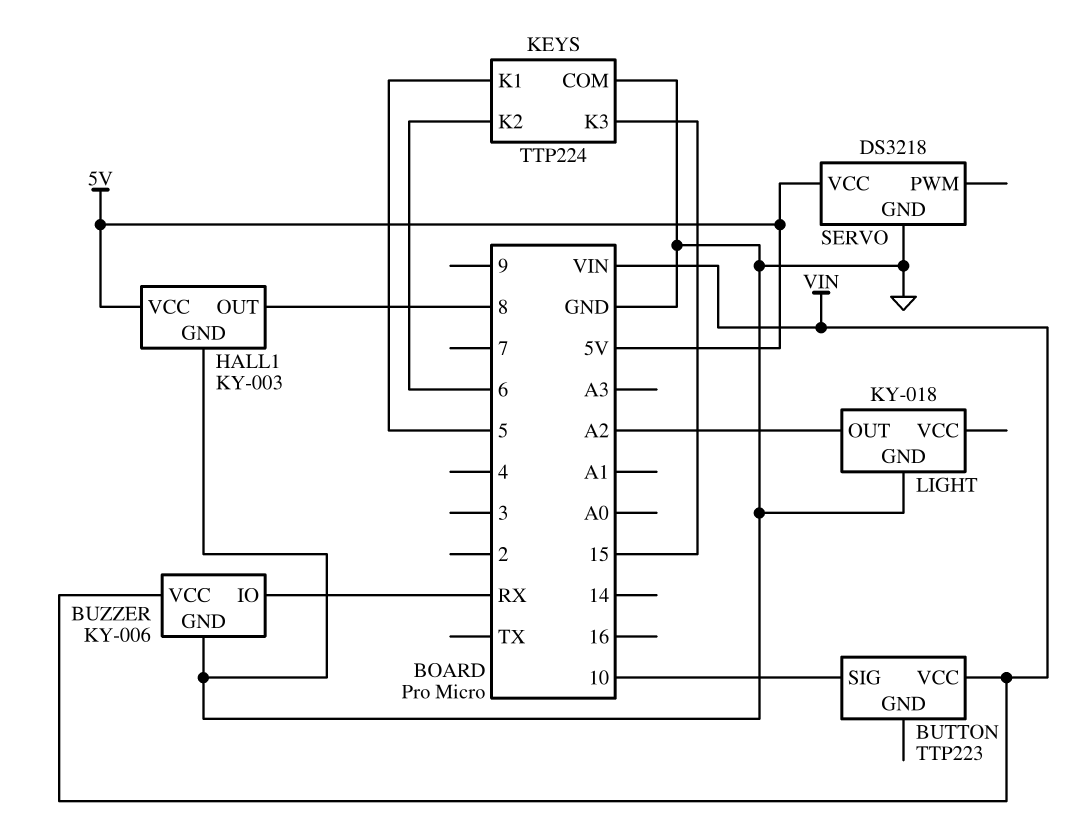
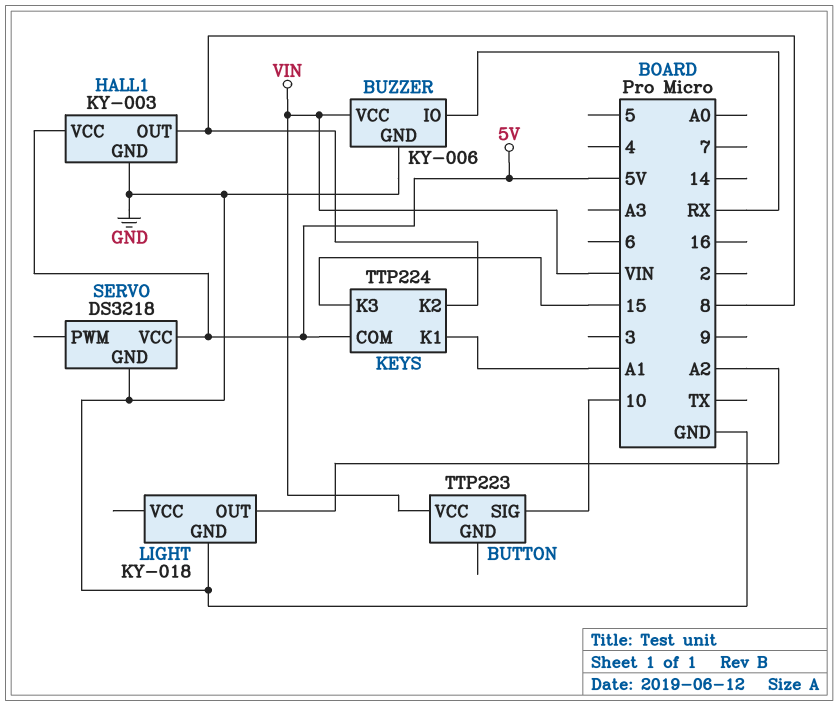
KEYS pin COM: GND -> 5V
KEYS pin K1: 5 -> A1
KEYS pin K2: 6 -> 8

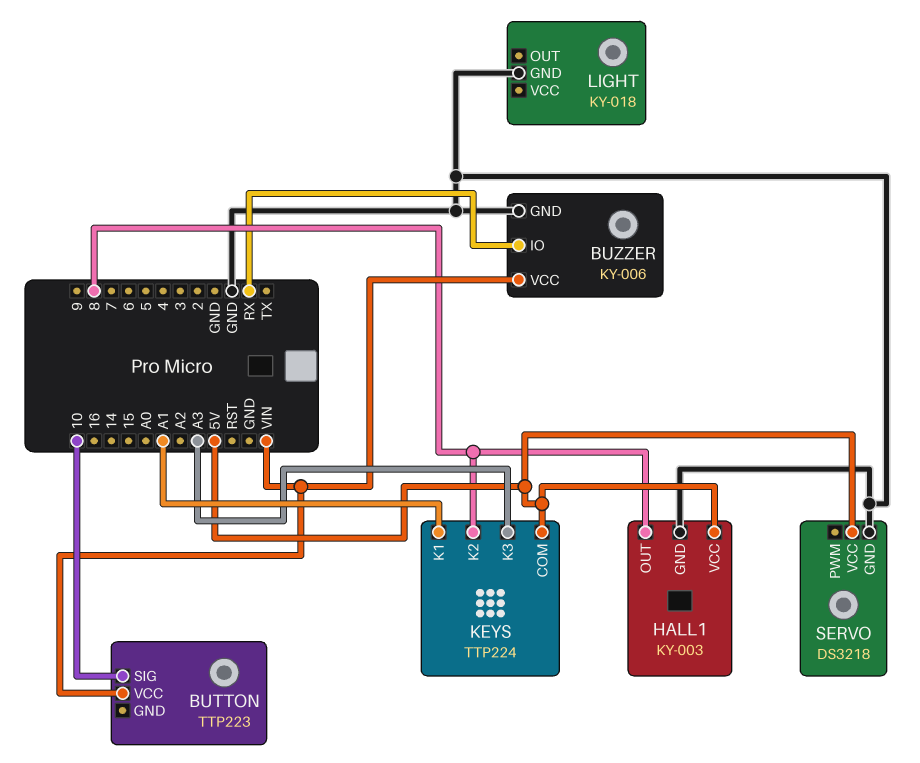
KEYS pin K3: 15 -> A3
LIGHT pin OUT: A2 -> none

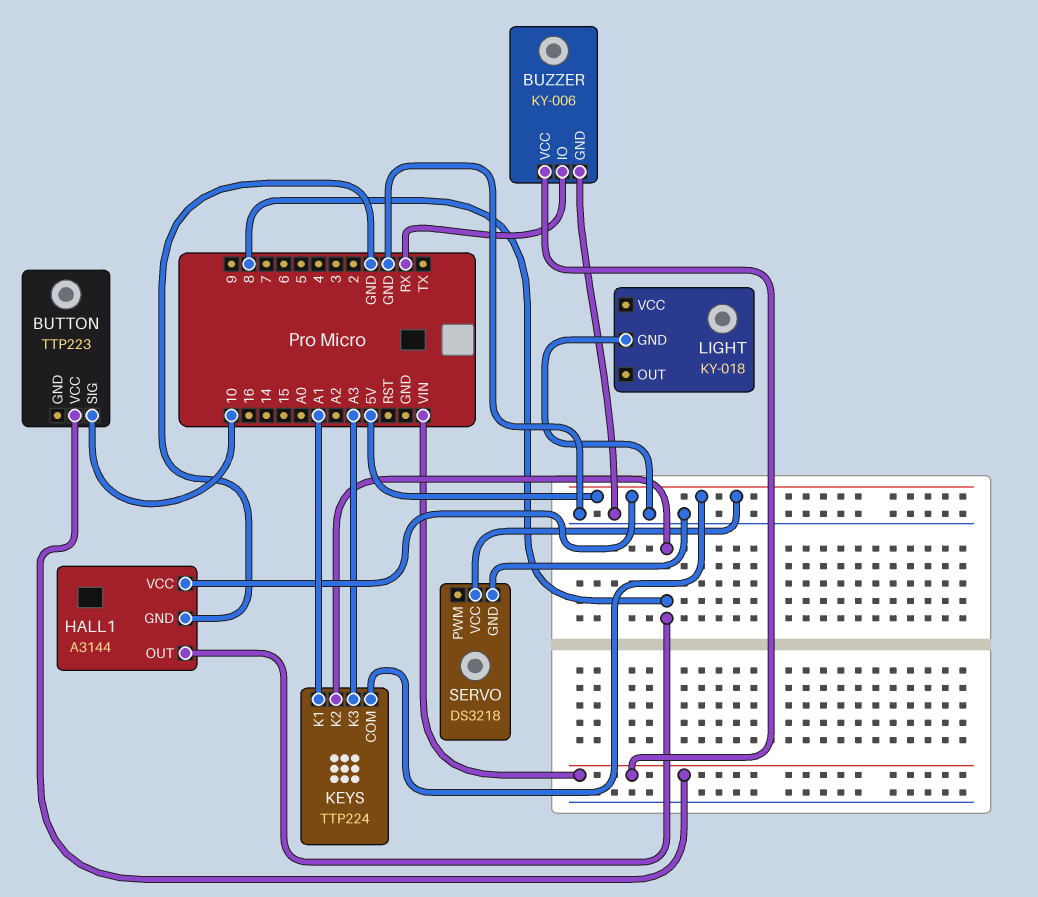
HALL1: KY-003 -> A3144

